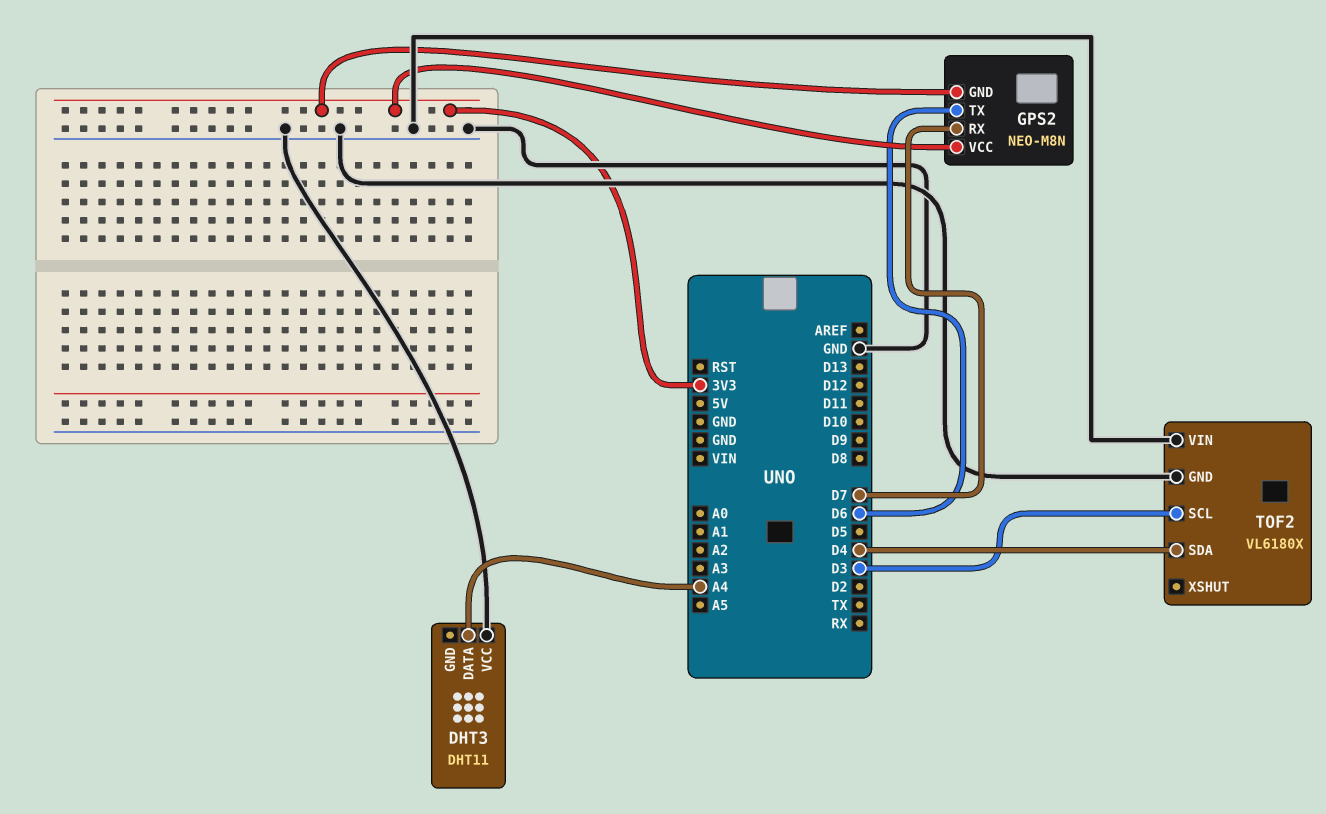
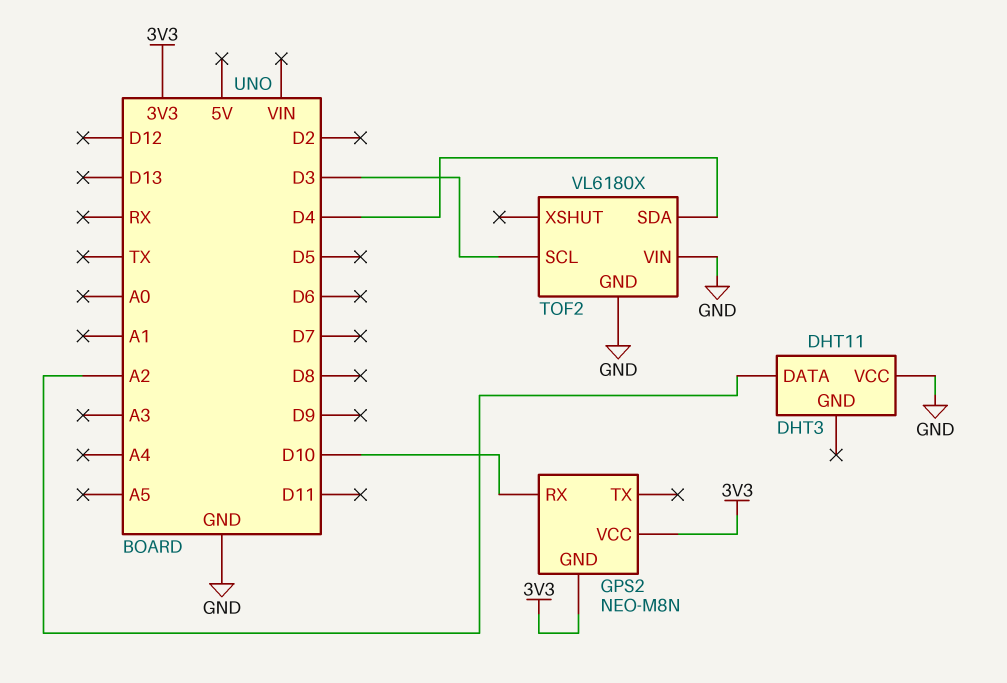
DHT3 pin DATA: A4 -> A2
GPS2 pin RX: D7 -> D10
GPS2 pin TX: D6 -> none

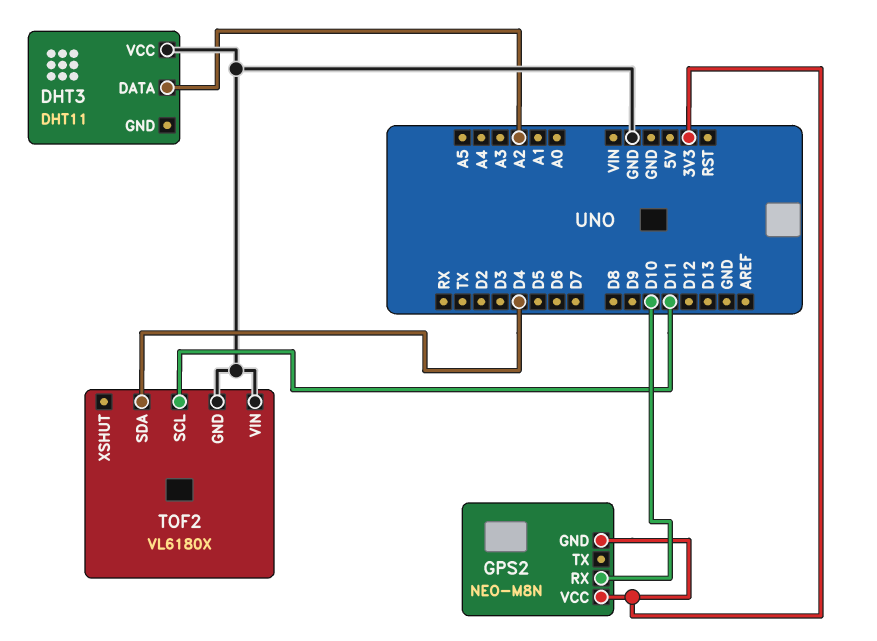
TOF2 pin SCL: D3 -> D11

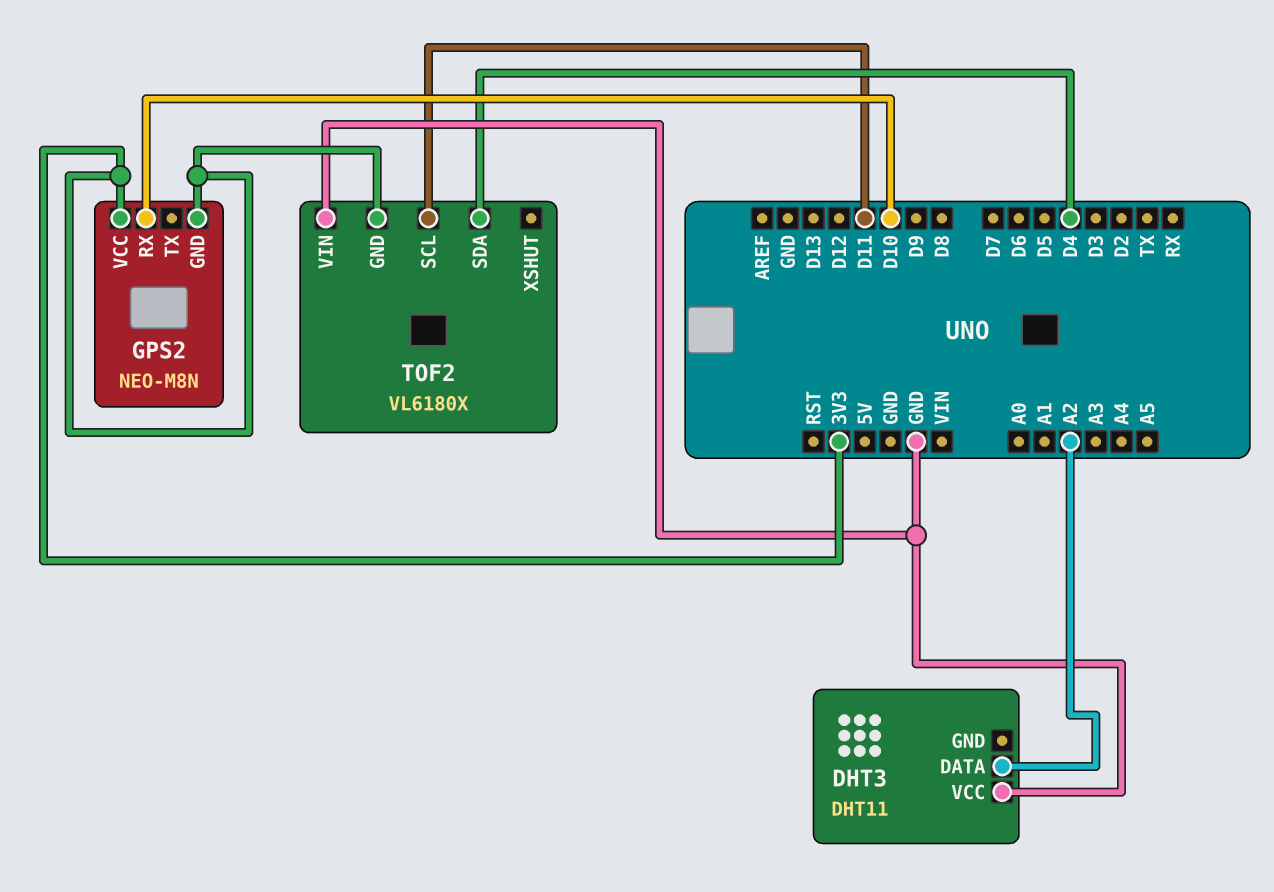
TOF2 pin GND: GND -> 3V3

